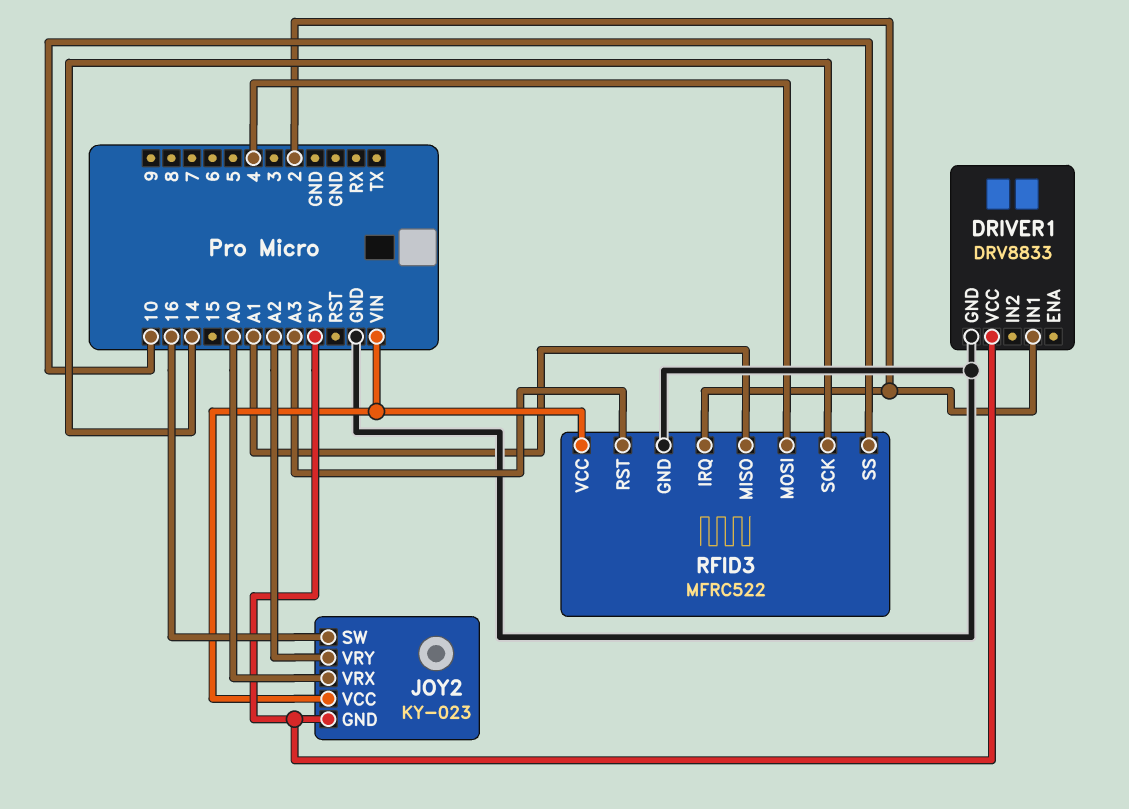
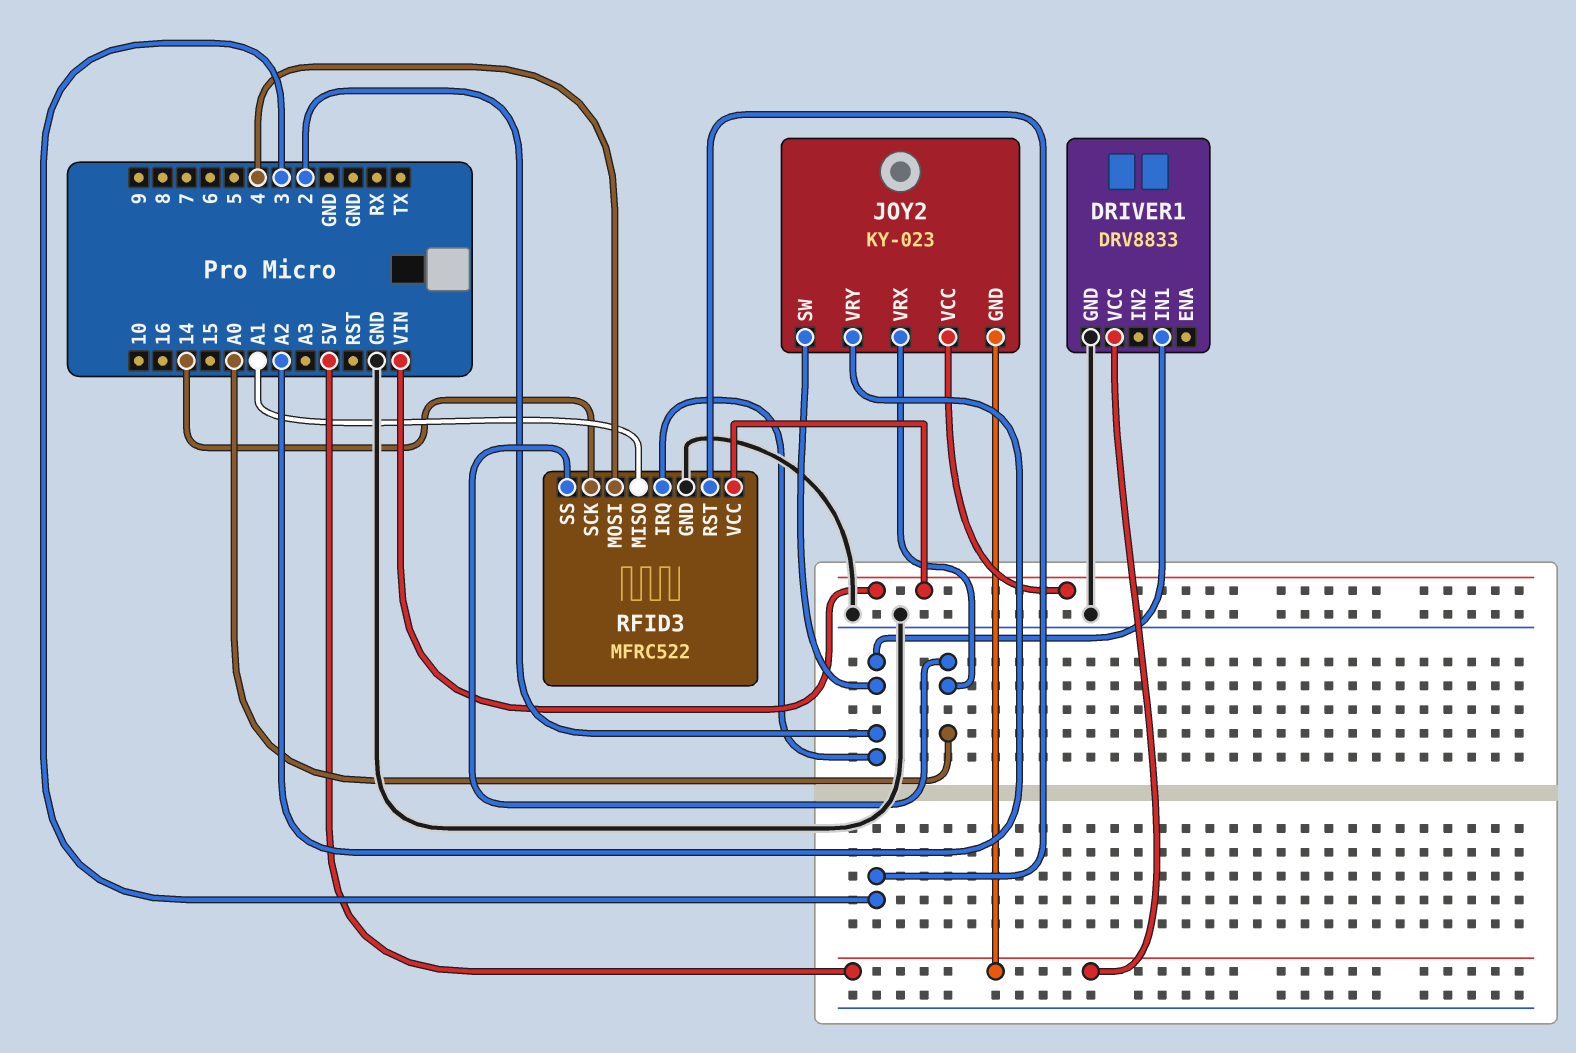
JOY2 pin SW: 16 -> 2
RFID3 pin RST: A3 -> 3
RFID3 pin SS: 10 -> A0

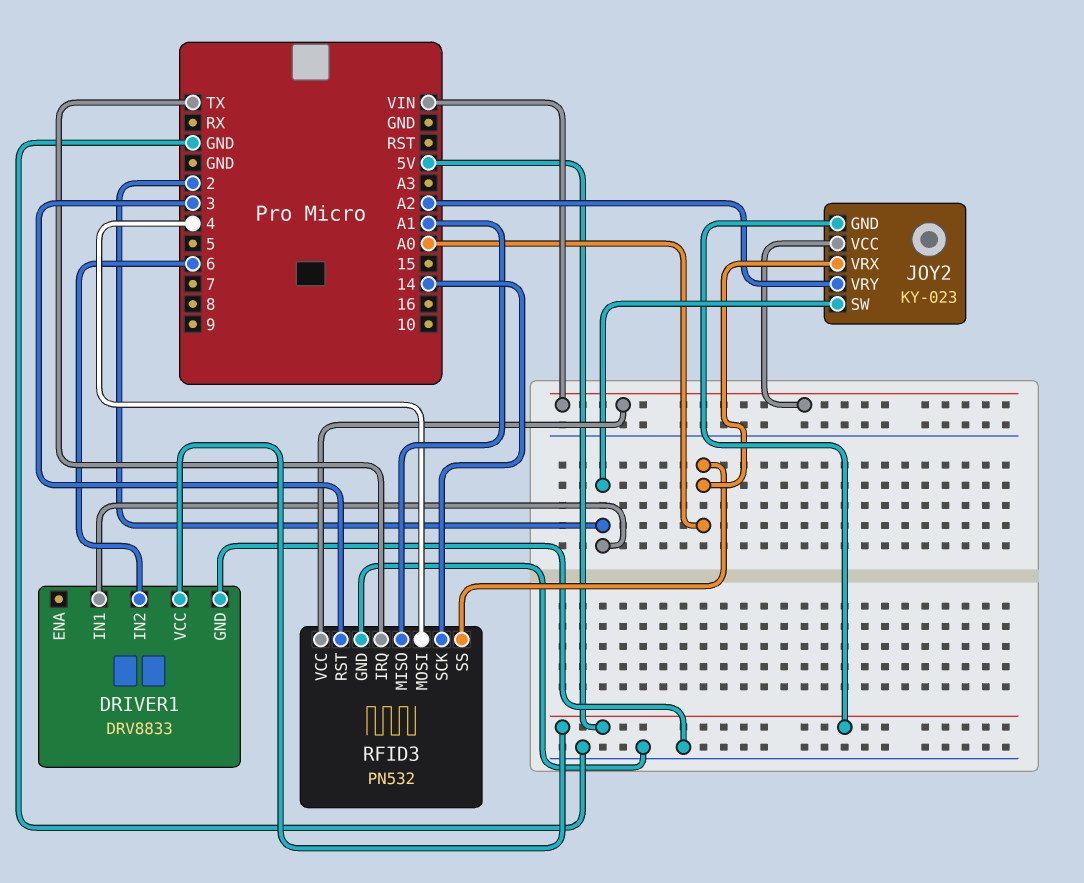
DRIVER1 pin IN2: none -> 6
RFID3: MFRC522 -> PN532
RFID3 pin IRQ: 2 -> TX

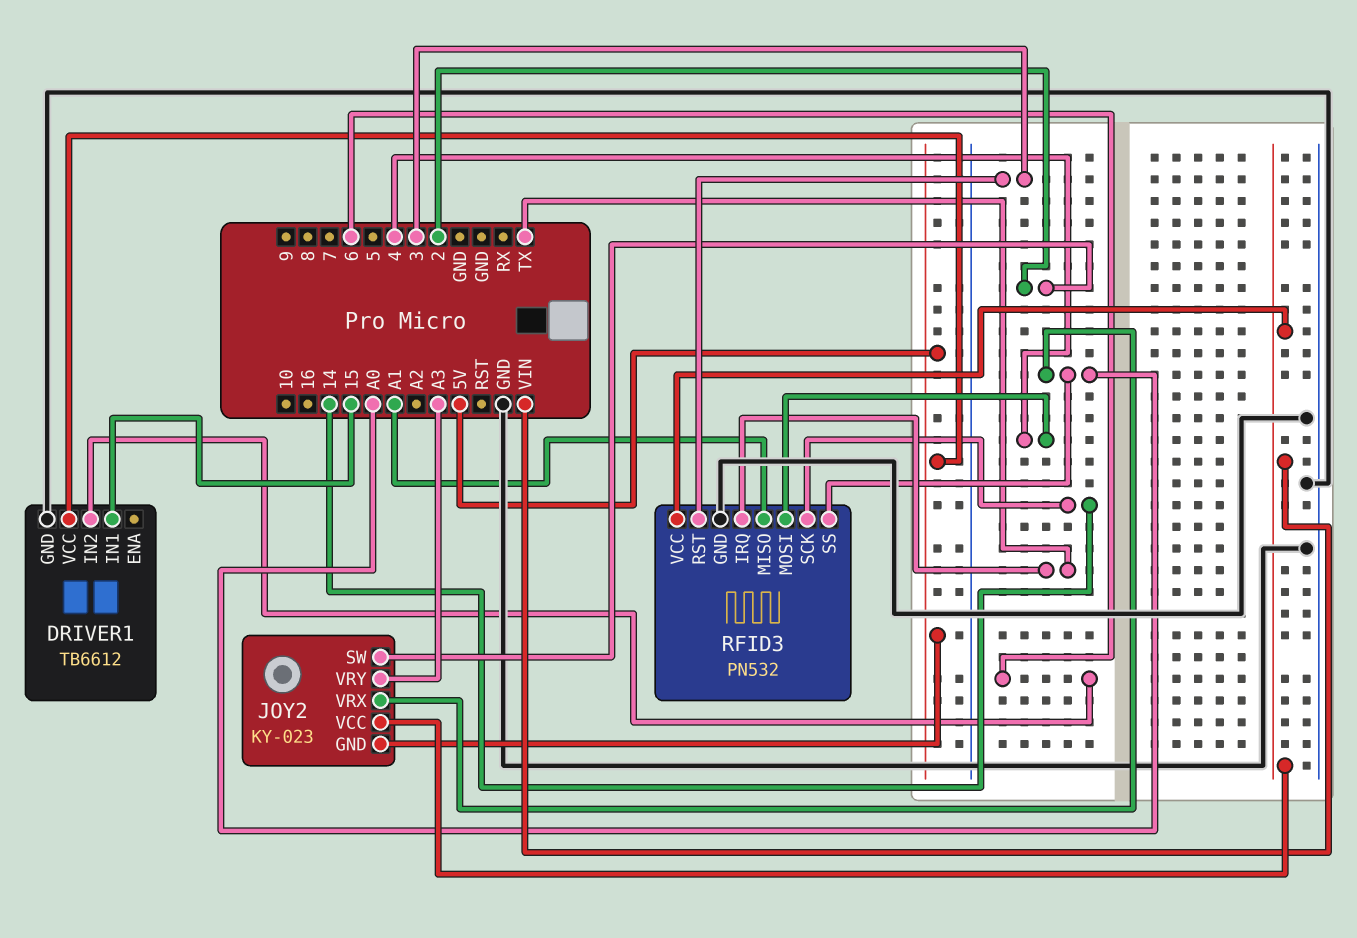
DRIVER1: DRV8833 -> TB6612
DRIVER1 pin IN1: 2 -> 15
JOY2 pin VRY: A2 -> A3

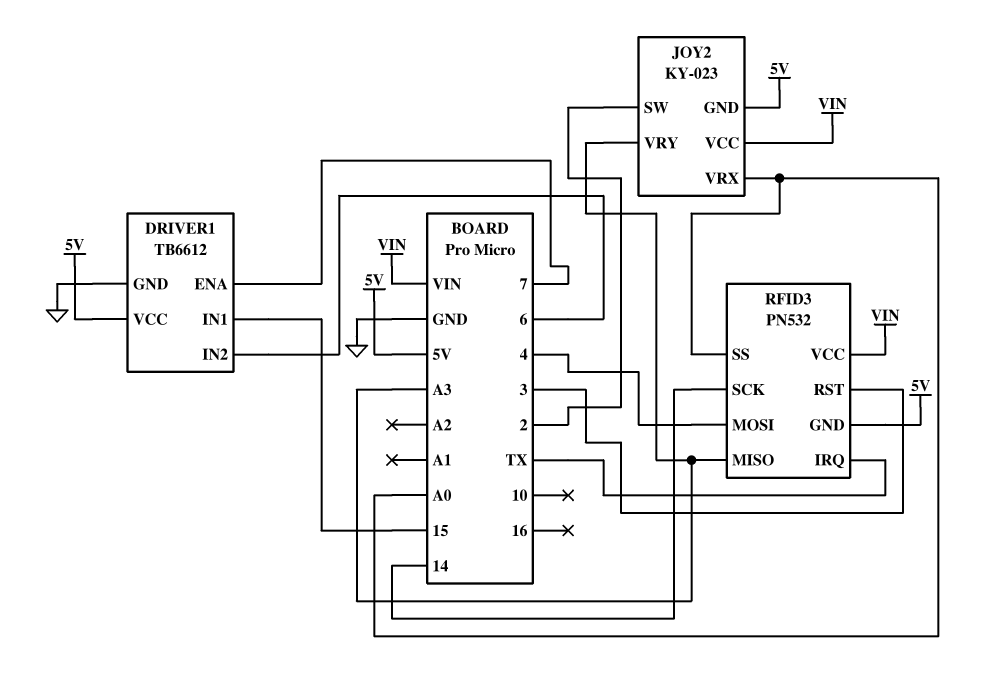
DRIVER1 pin ENA: none -> 7
RFID3 pin GND: GND -> 5V
RFID3 pin MISO: A1 -> A3

